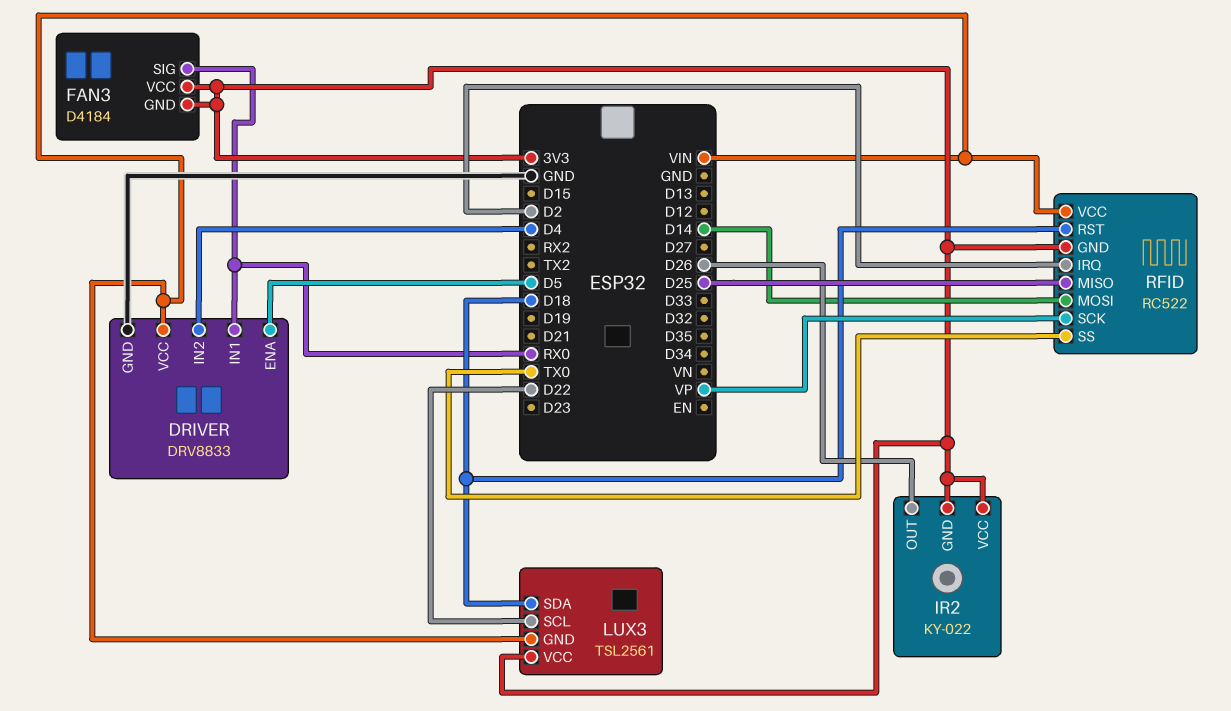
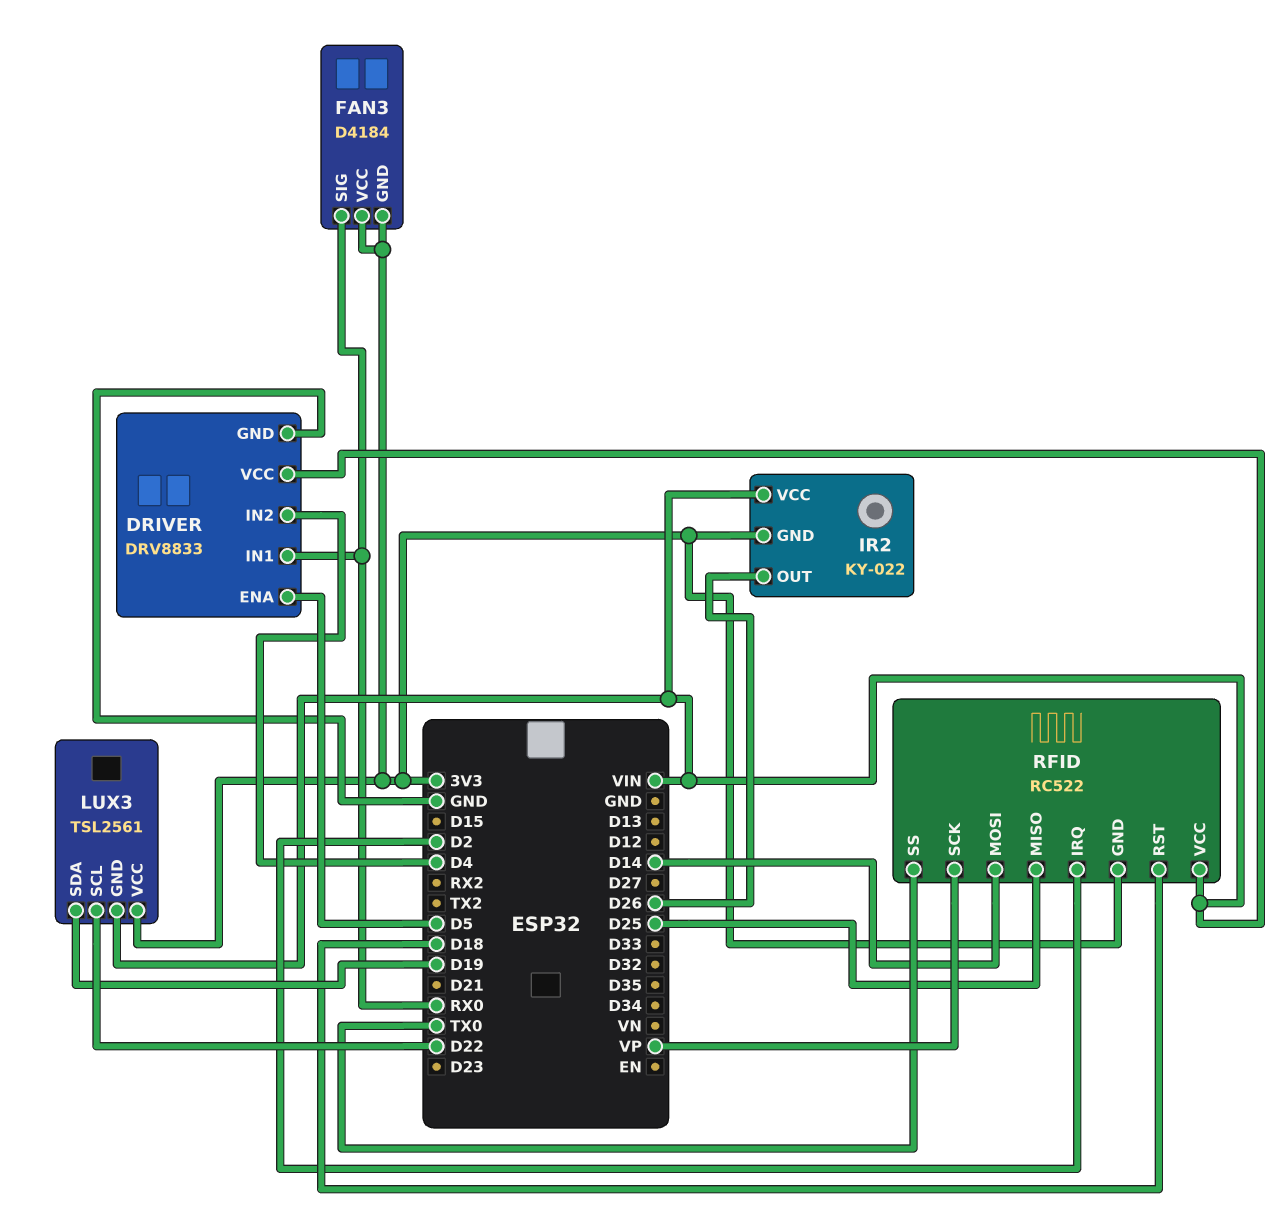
IR2 pin VCC: 3V3 -> VIN
LUX3 pin SDA: D18 -> D19

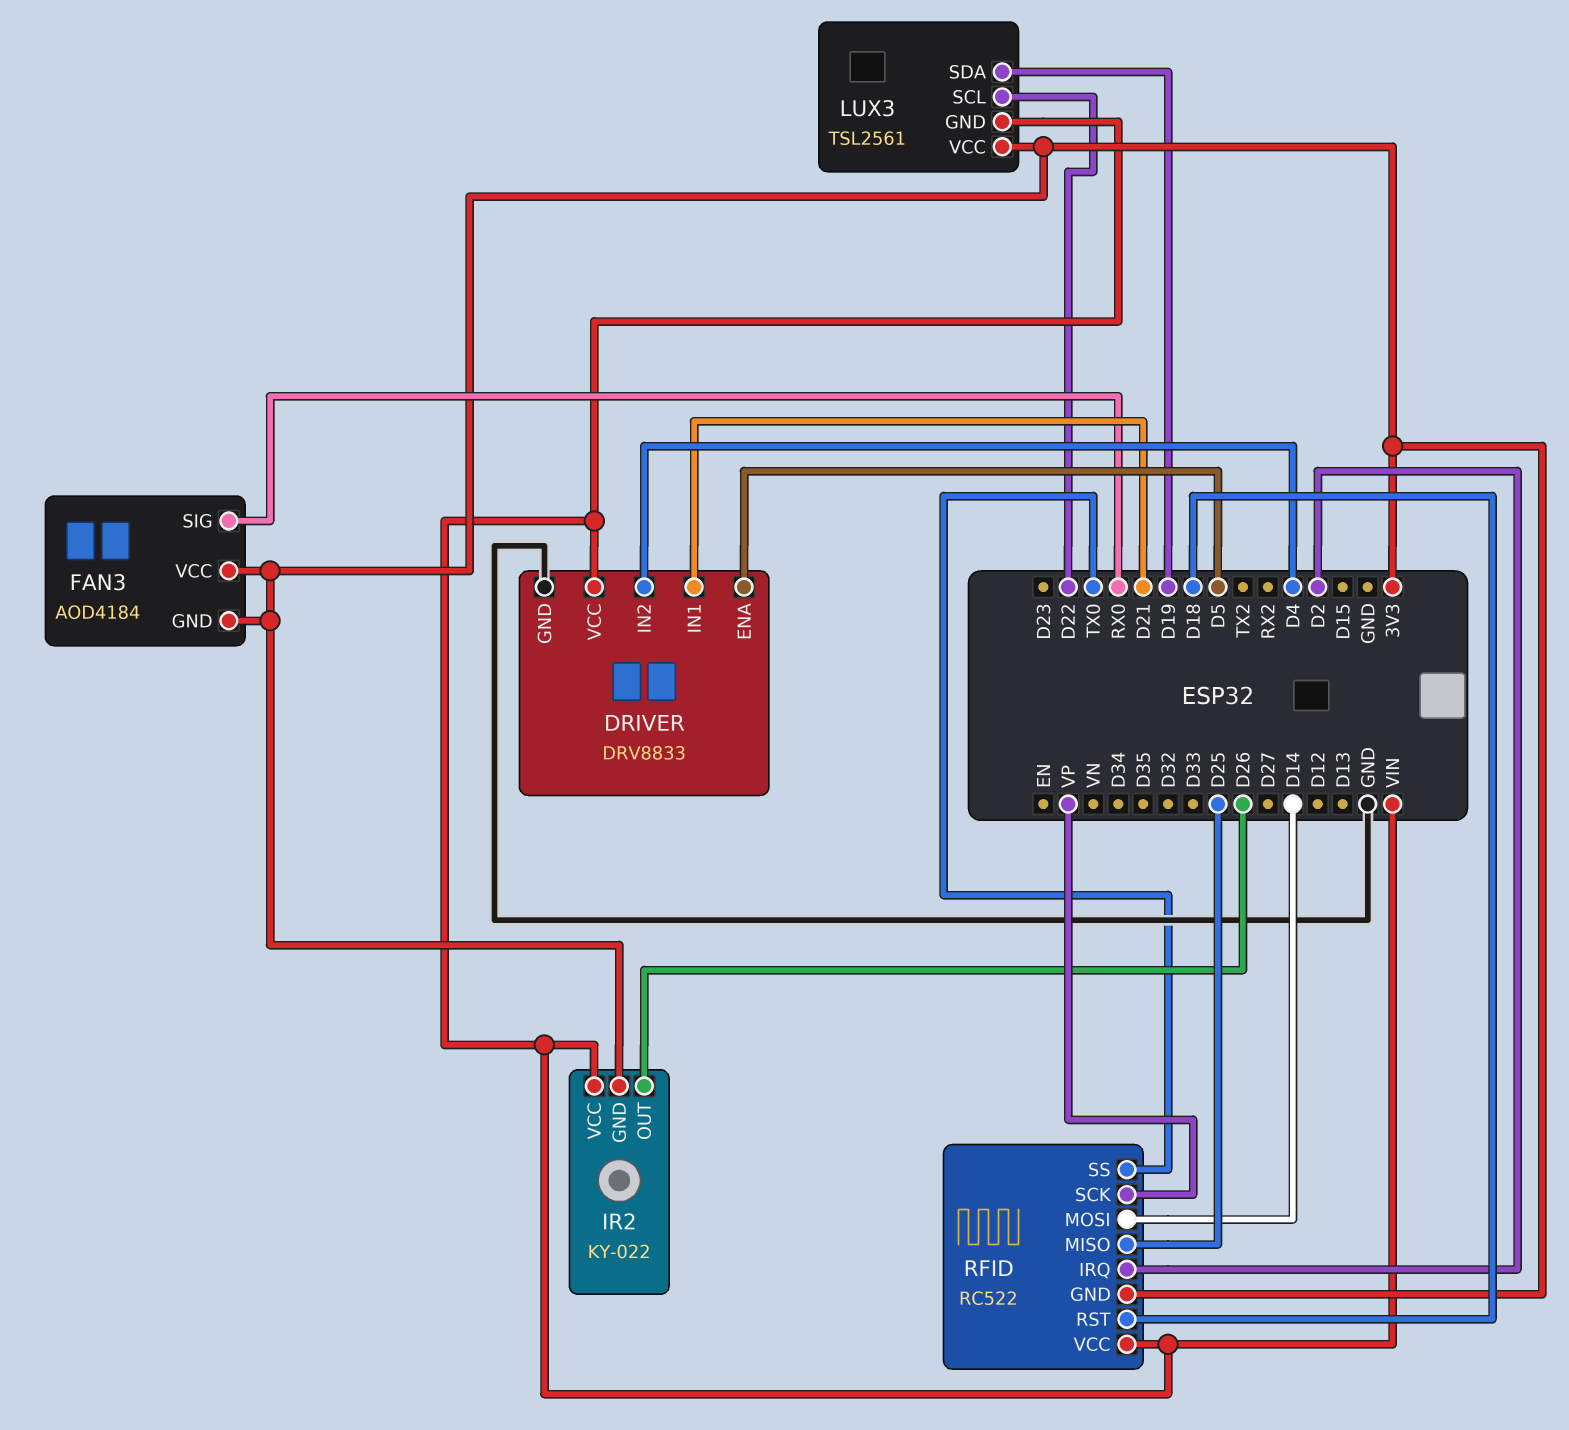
DRIVER pin IN1: RX0 -> D21
FAN3: D4184 -> AOD4184

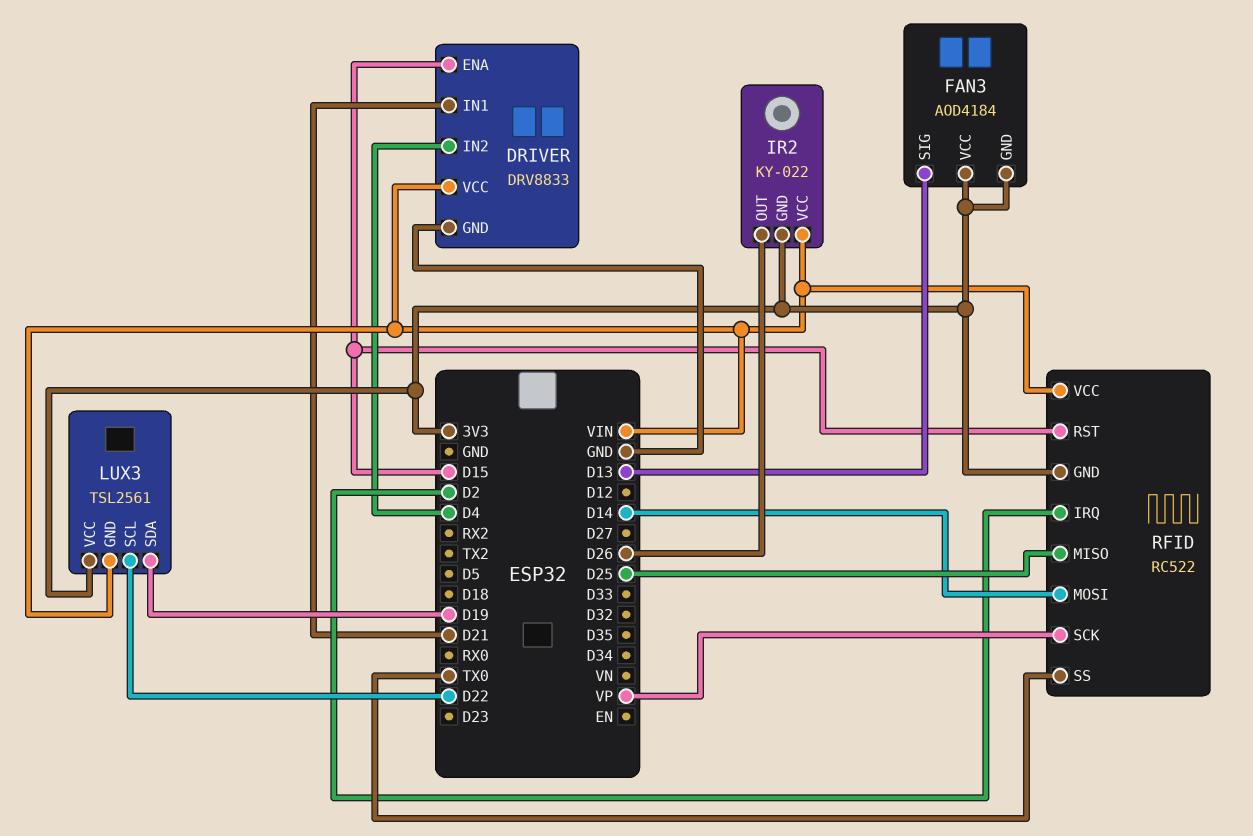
DRIVER pin ENA: D5 -> D15
FAN3 pin SIG: RX0 -> D13
RFID pin RST: D18 -> D15

